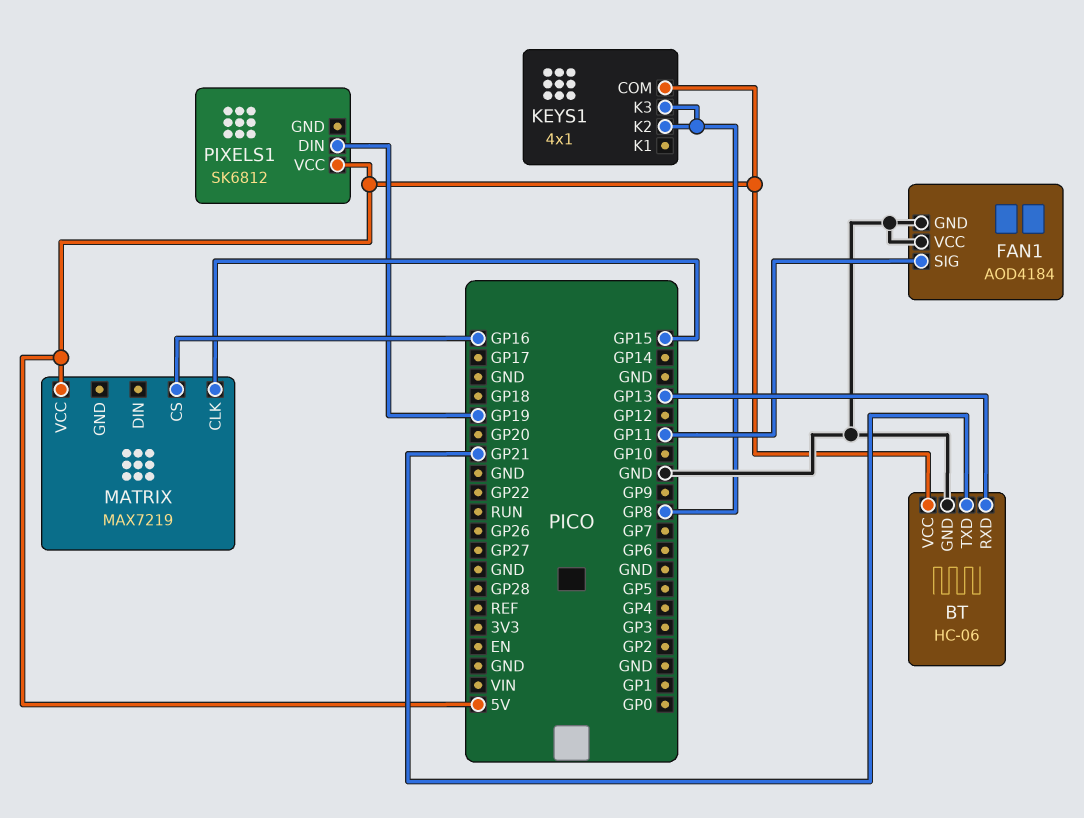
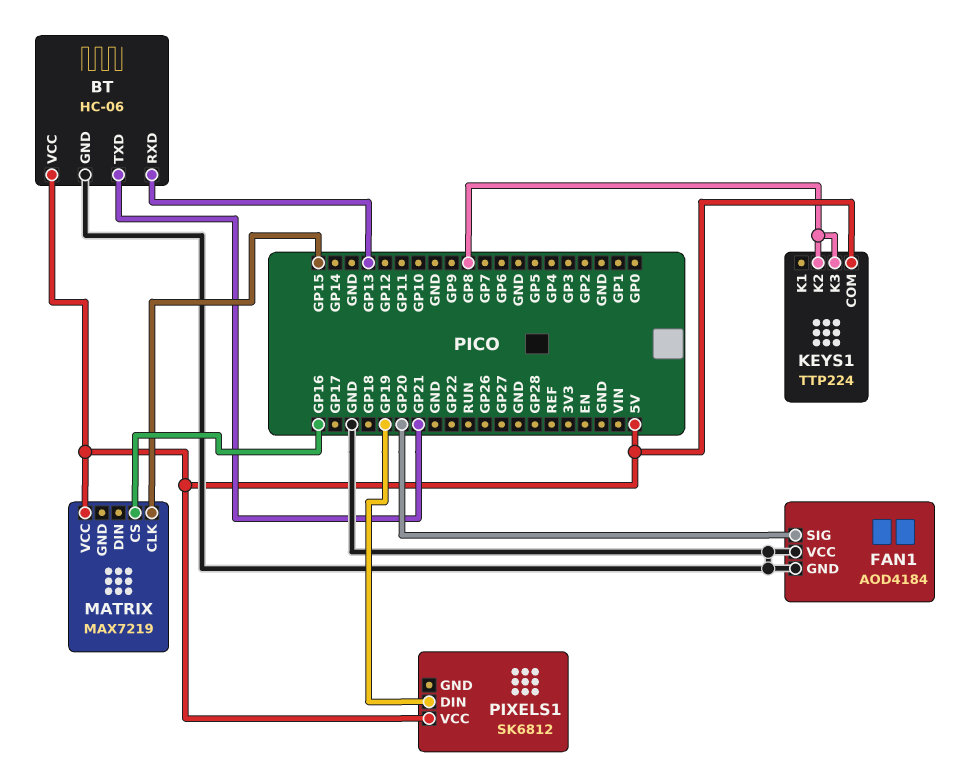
FAN1 pin SIG: GP11 -> GP20
KEYS1: 4x1 -> TTP224

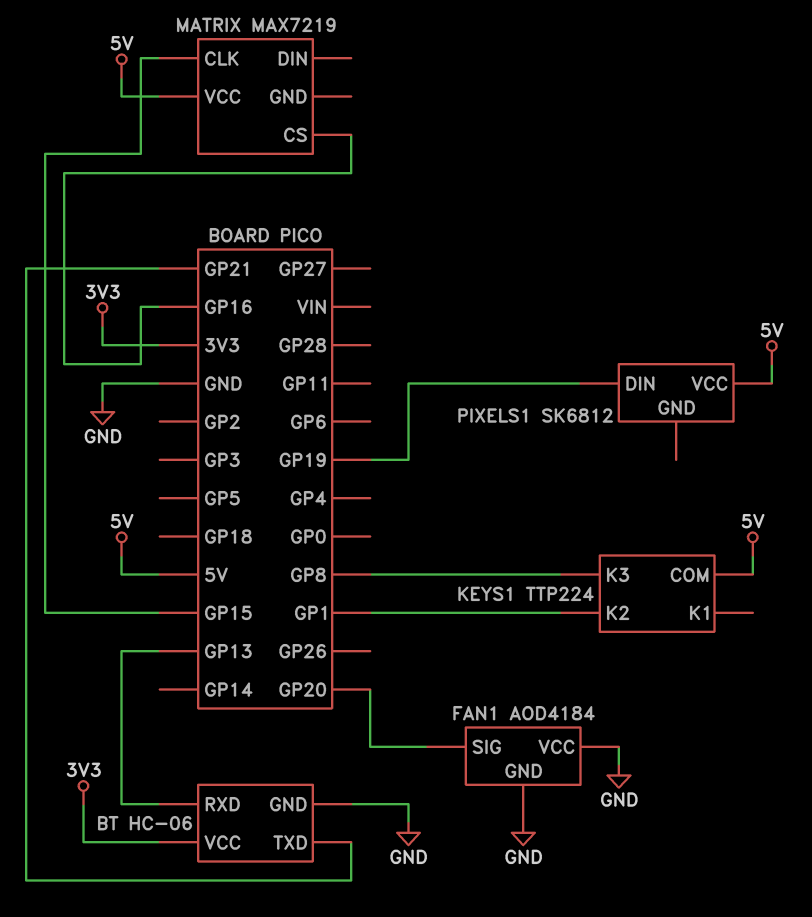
BT pin VCC: 5V -> 3V3
KEYS1 pin K2: GP8 -> GP1

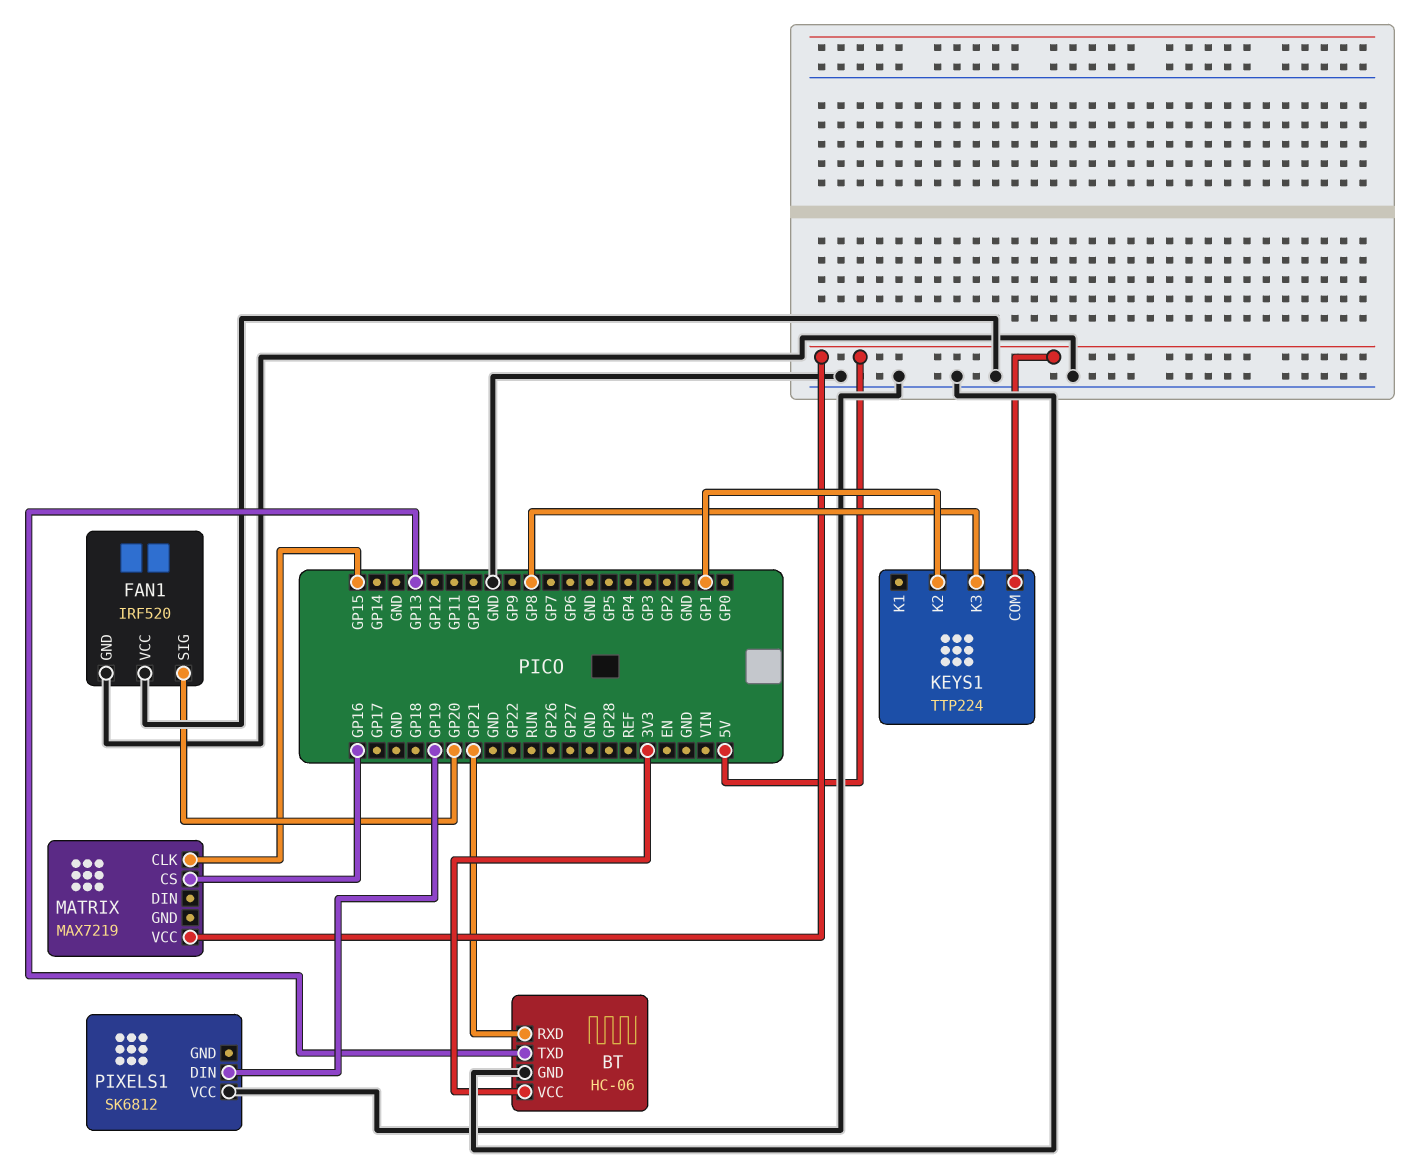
BT pin RXD: GP13 -> GP21
BT pin TXD: GP21 -> GP13
FAN1: AOD4184 -> IRF520
PIXELS1 pin VCC: 5V -> GND

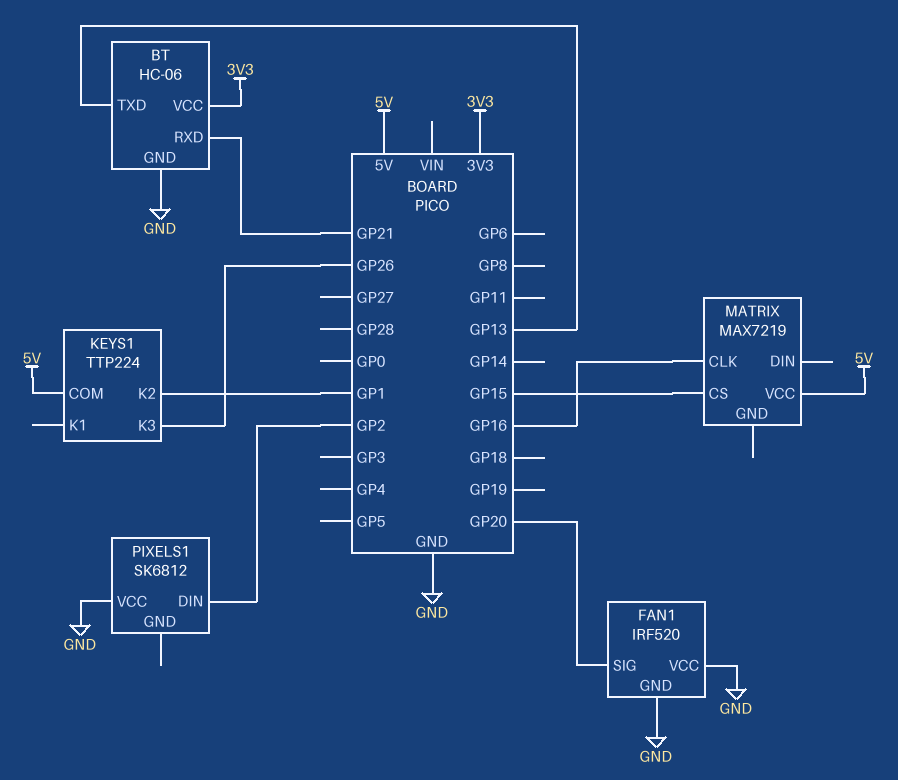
KEYS1 pin K3: GP8 -> GP26
MATRIX pin CLK: GP15 -> GP16
MATRIX pin CS: GP16 -> GP15
PIXELS1 pin DIN: GP19 -> GP2

